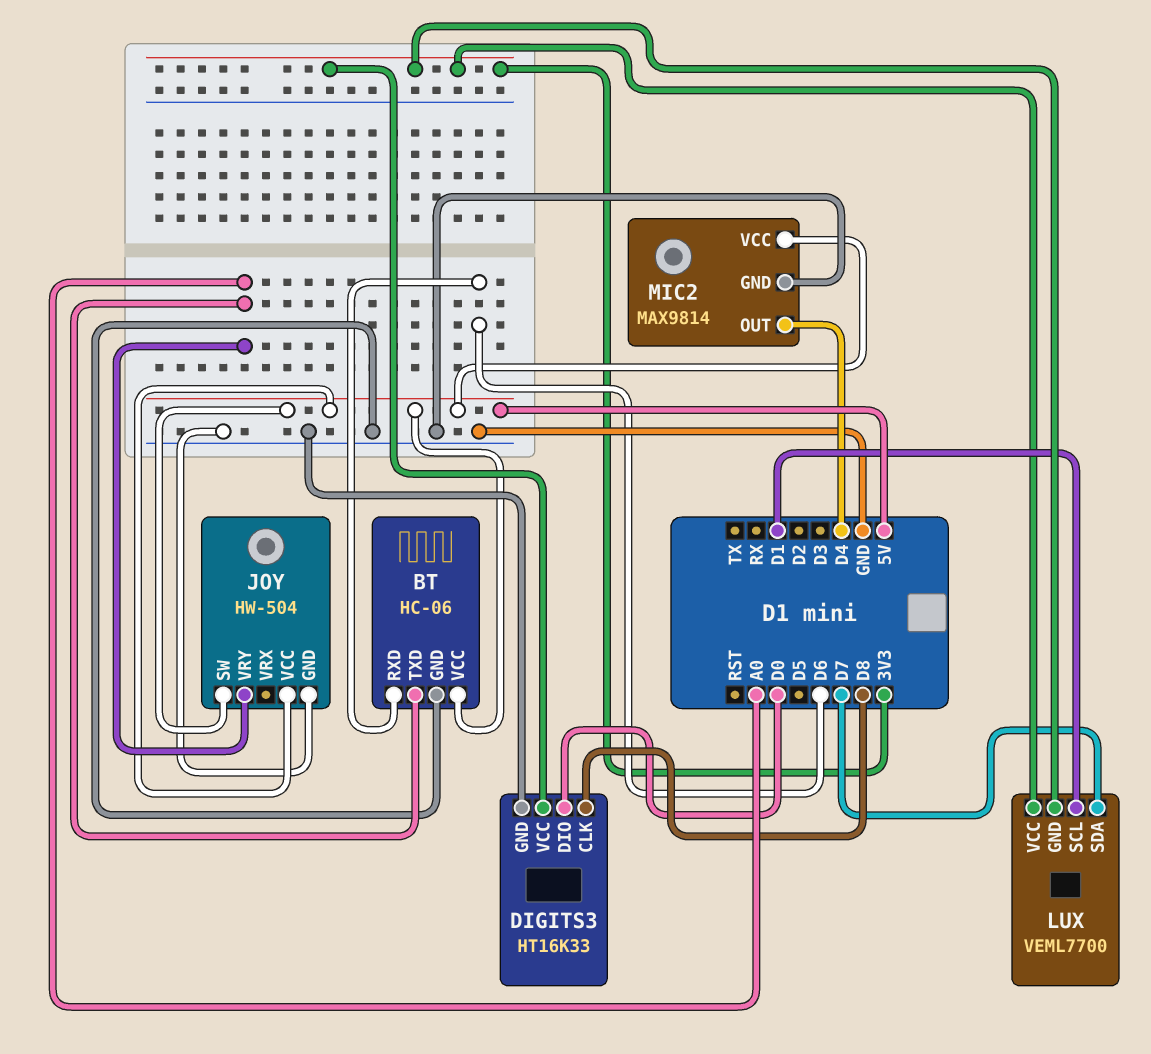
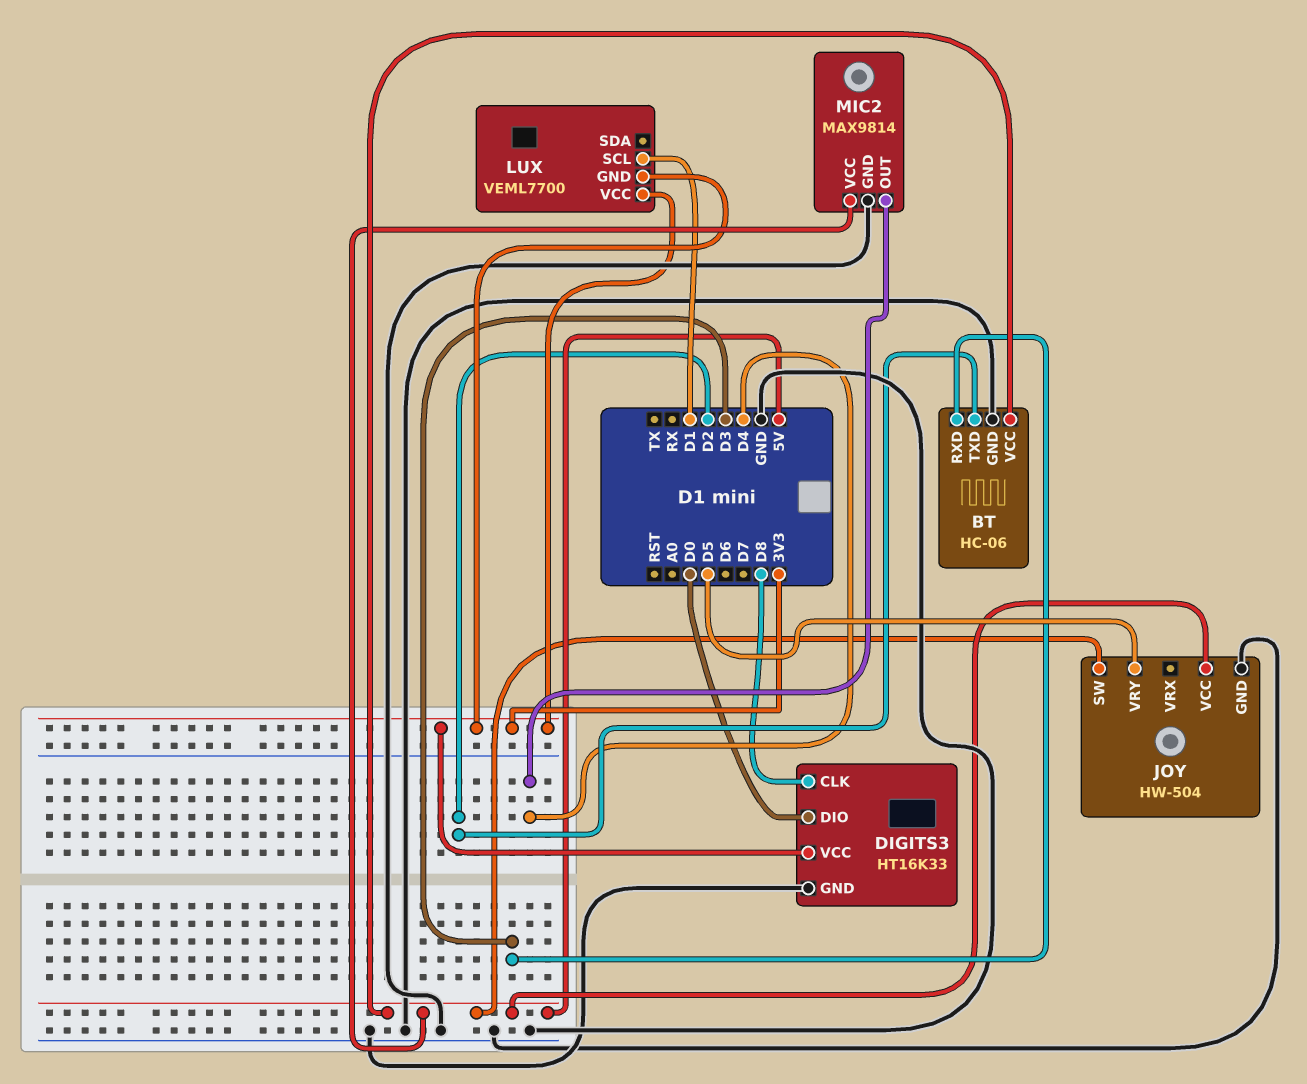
BT pin RXD: D6 -> D3
BT pin TXD: A0 -> D2
JOY pin VRY: A0 -> D5
LUX pin SDA: D7 -> none

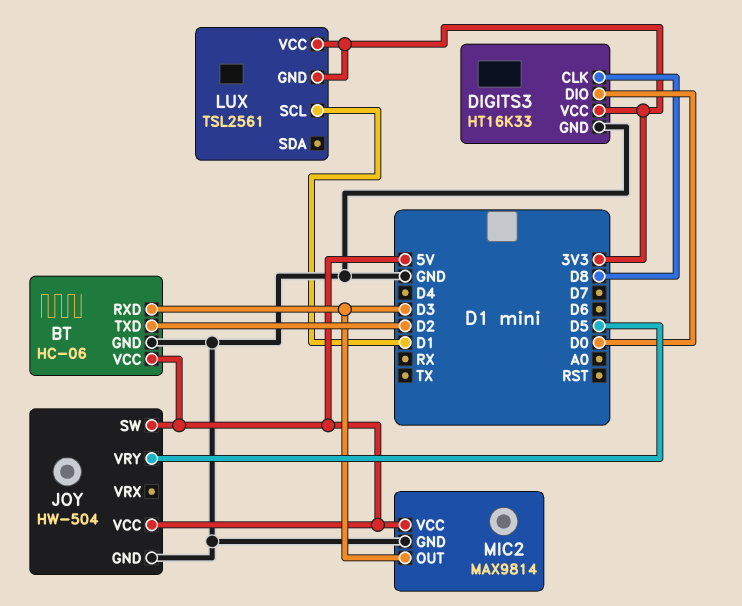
LUX: VEML7700 -> TSL2561
MIC2 pin OUT: D4 -> D3

